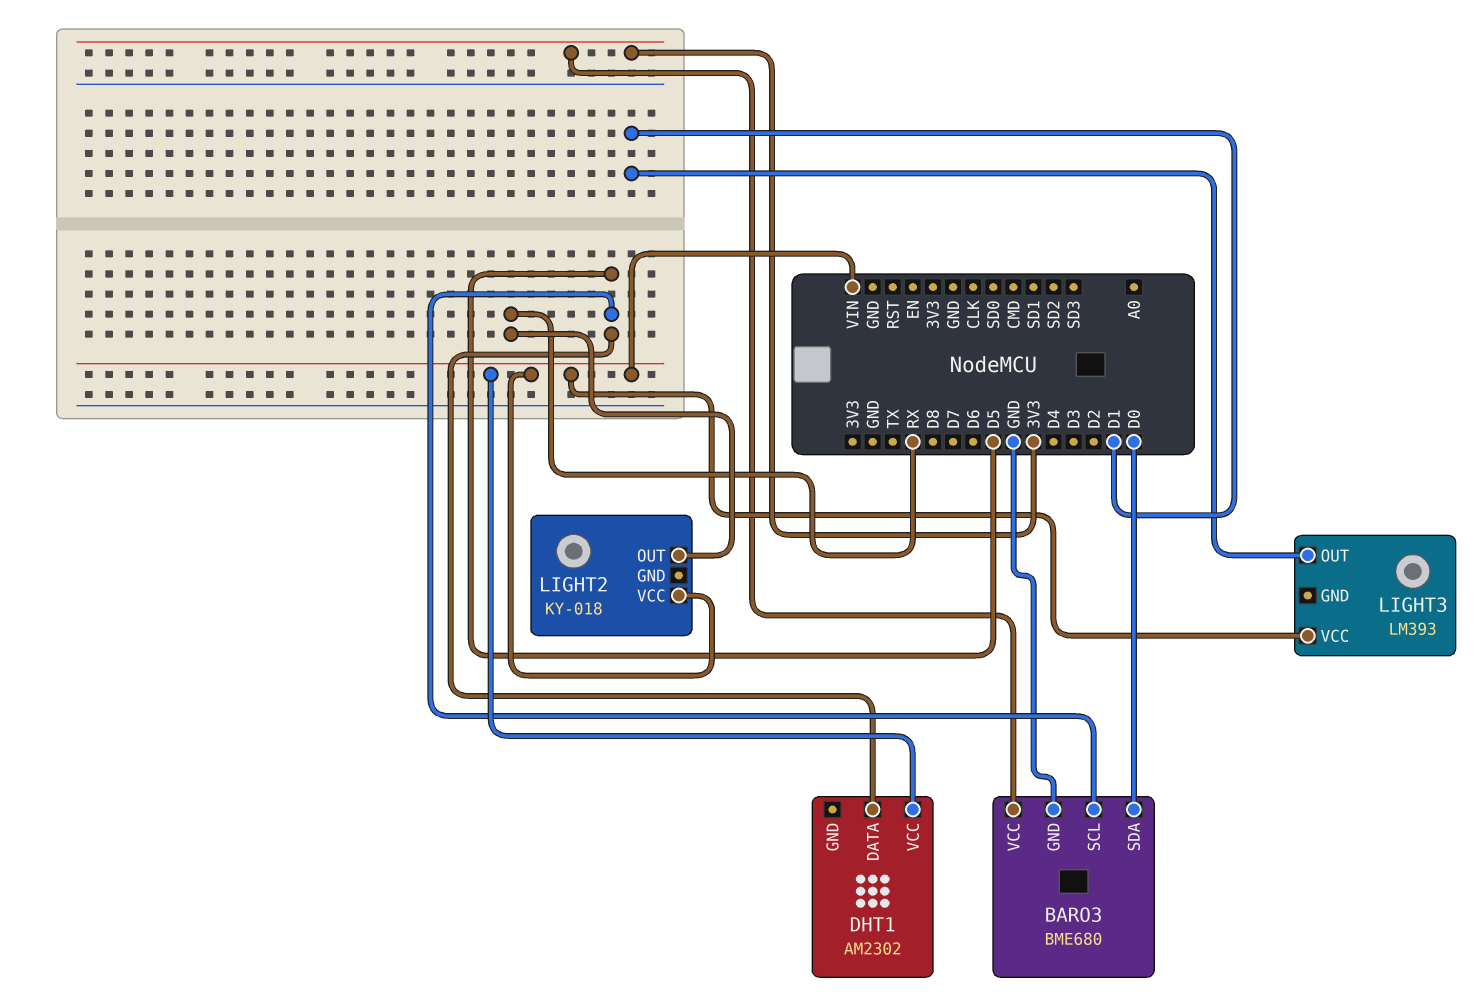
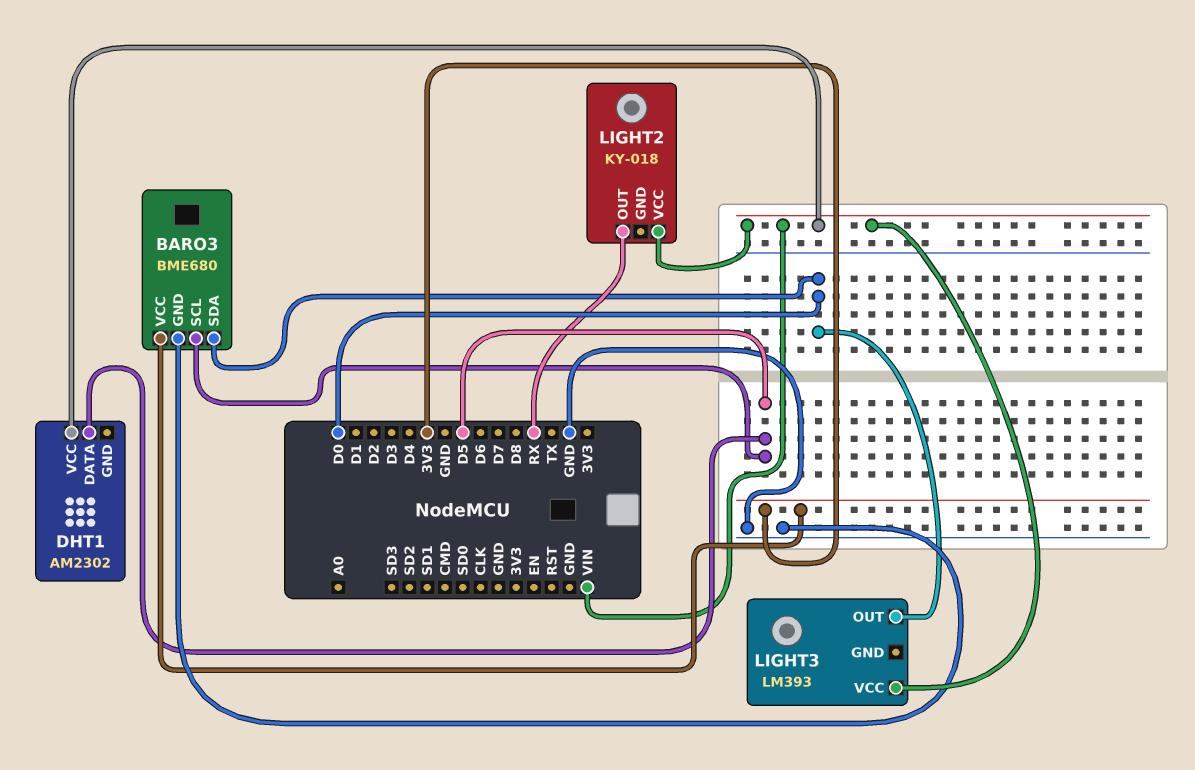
LIGHT3 pin OUT: D1 -> D0

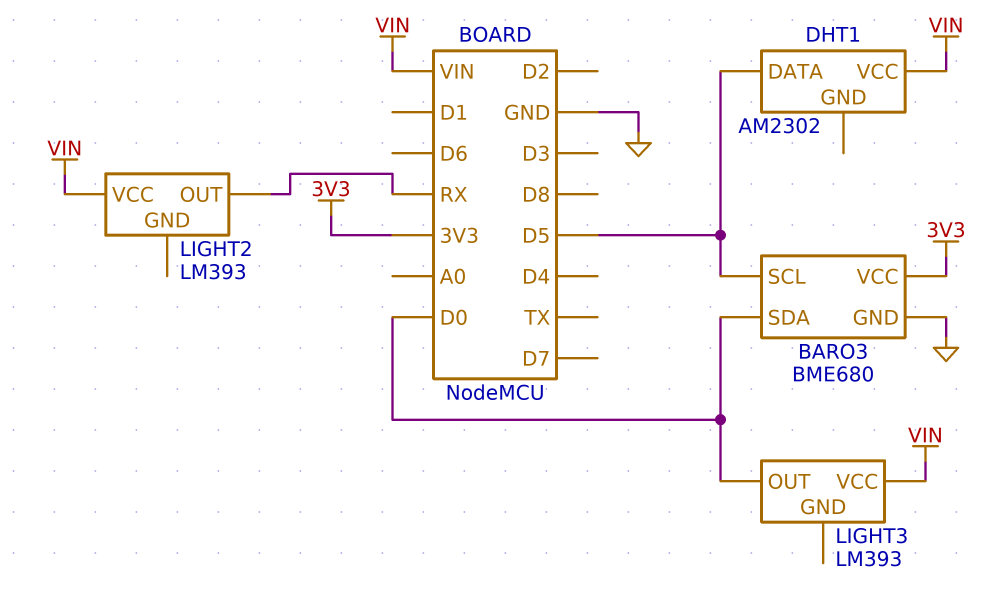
LIGHT2: KY-018 -> LM393

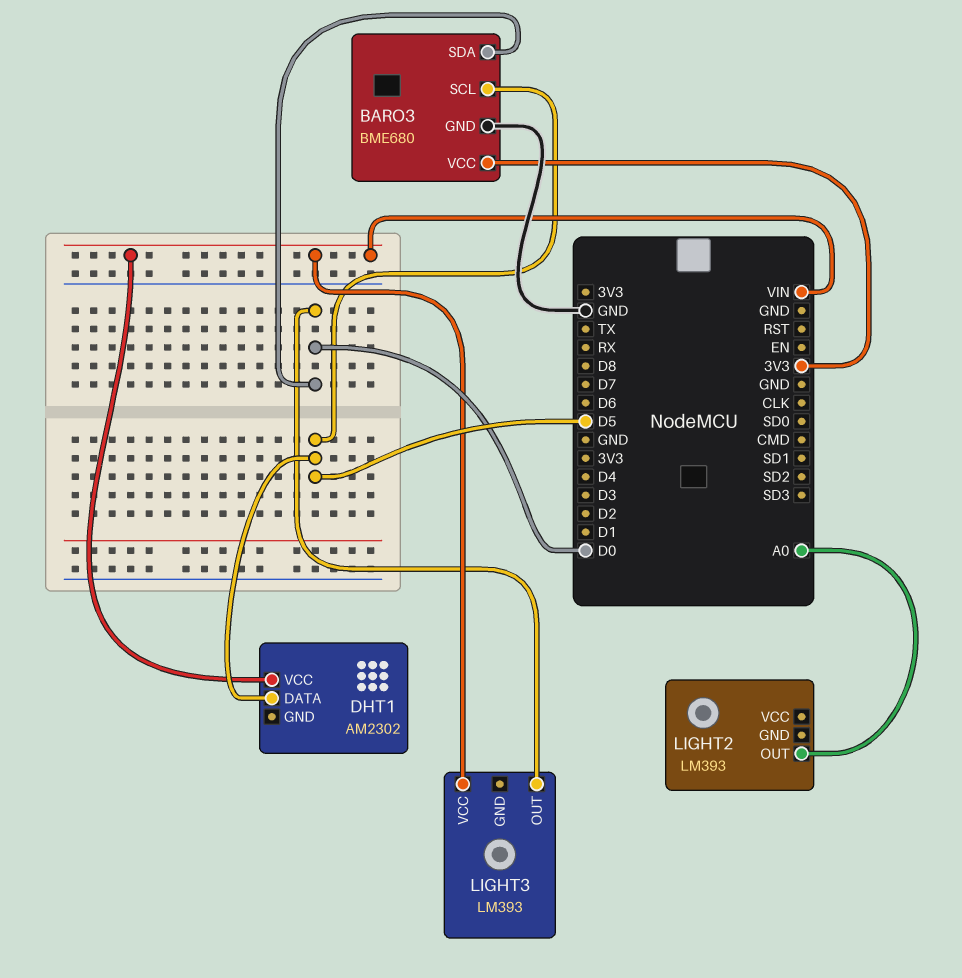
LIGHT2 pin OUT: RX -> A0
LIGHT2 pin VCC: VIN -> none

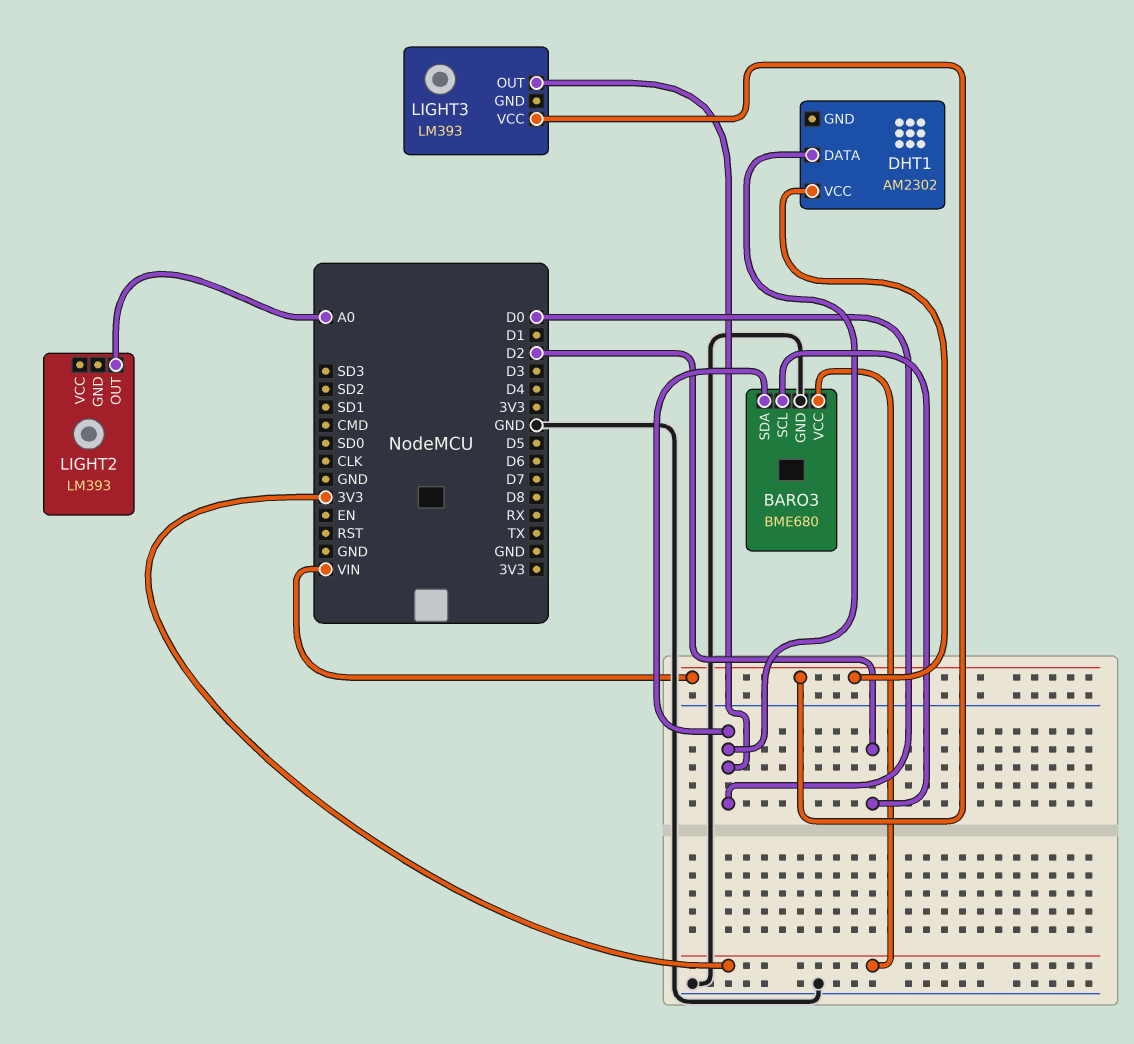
BARO3 pin SCL: D5 -> D2
DHT1 pin DATA: D5 -> D0

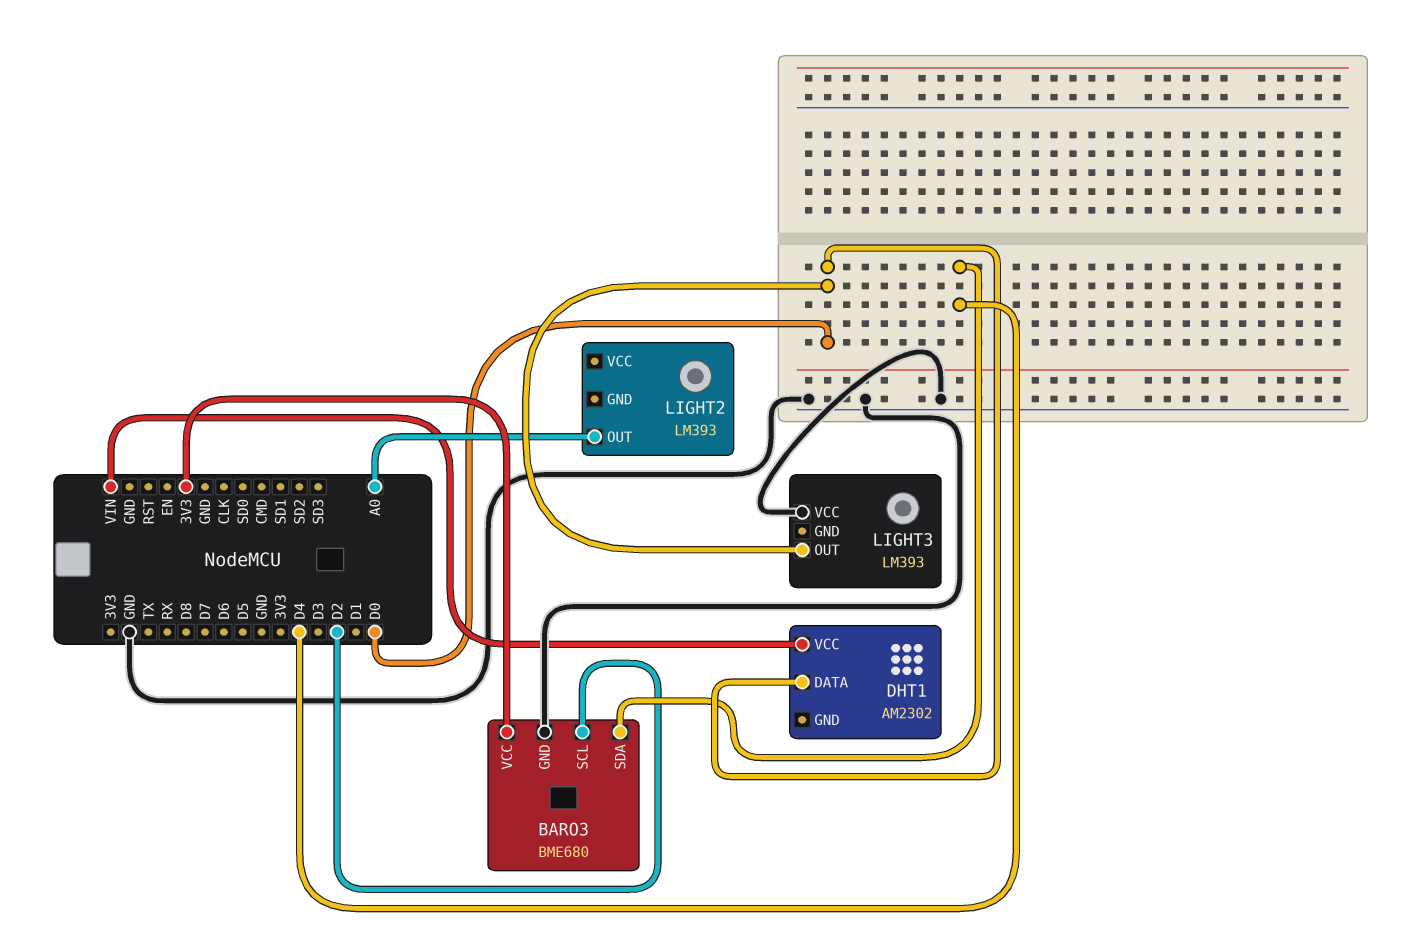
BARO3 pin SDA: D0 -> D4
LIGHT3 pin VCC: VIN -> GND

